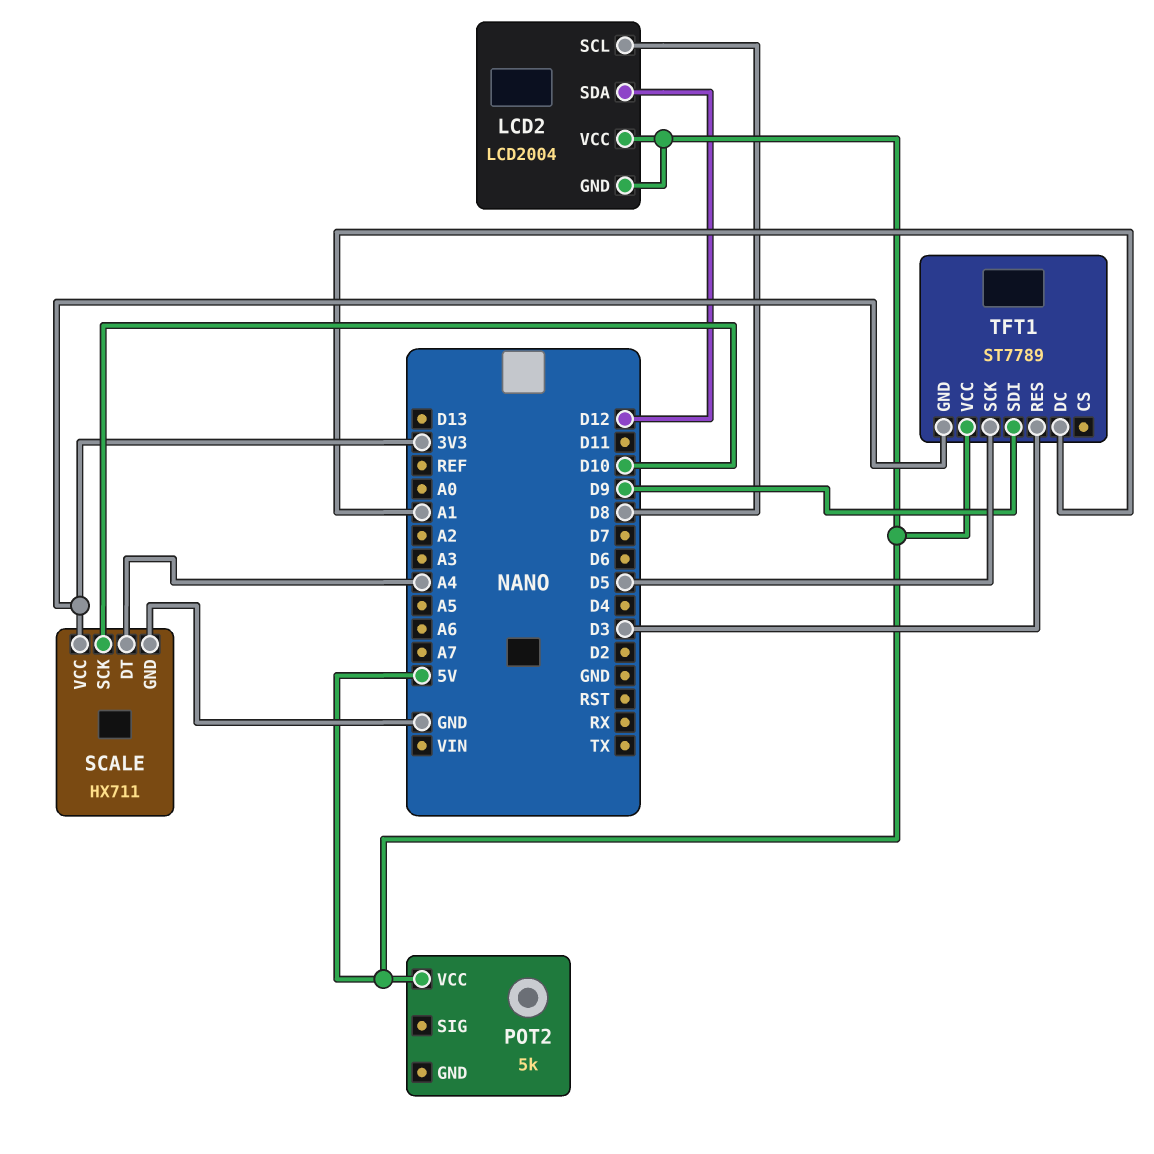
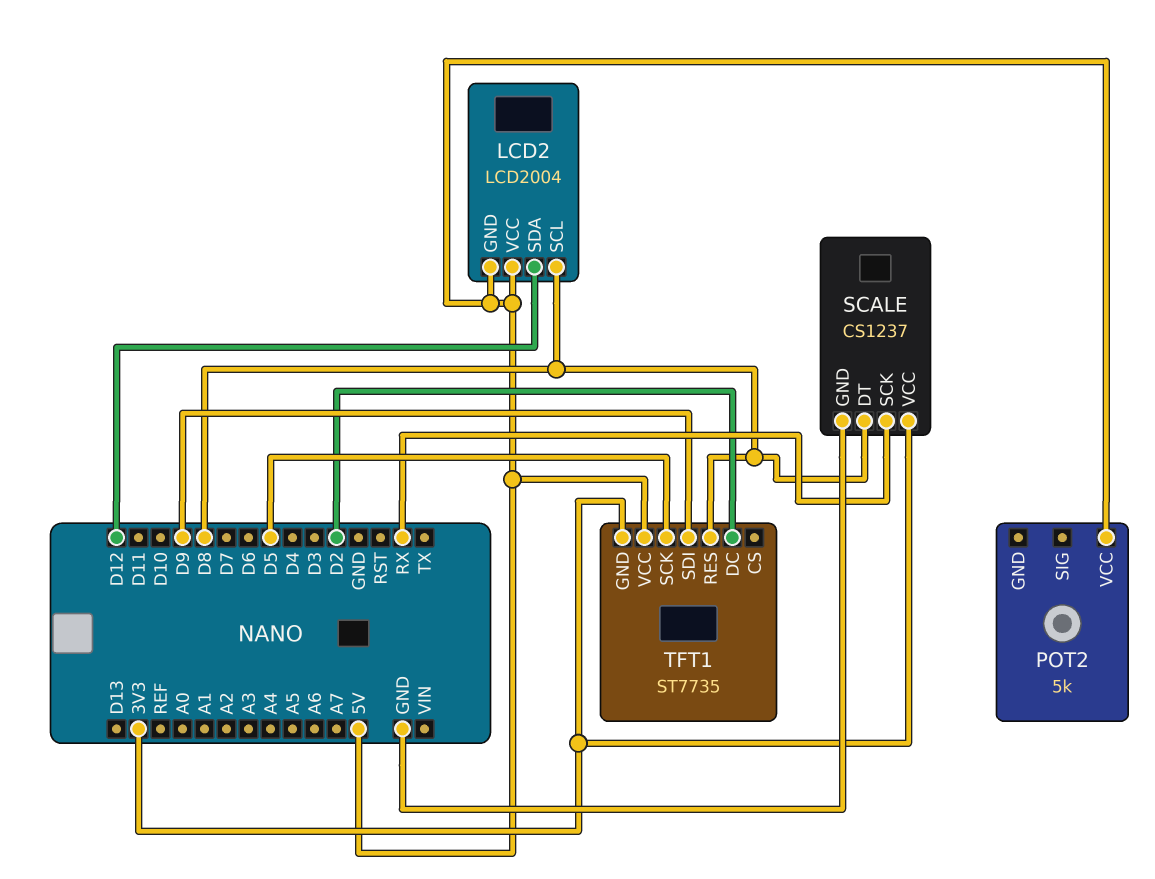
SCALE: HX711 -> CS1237
SCALE pin DT: A4 -> D8
SCALE pin SCK: D10 -> RX
TFT1: ST7789 -> ST7735
TFT1 pin DC: A1 -> D2
TFT1 pin RES: D3 -> D8

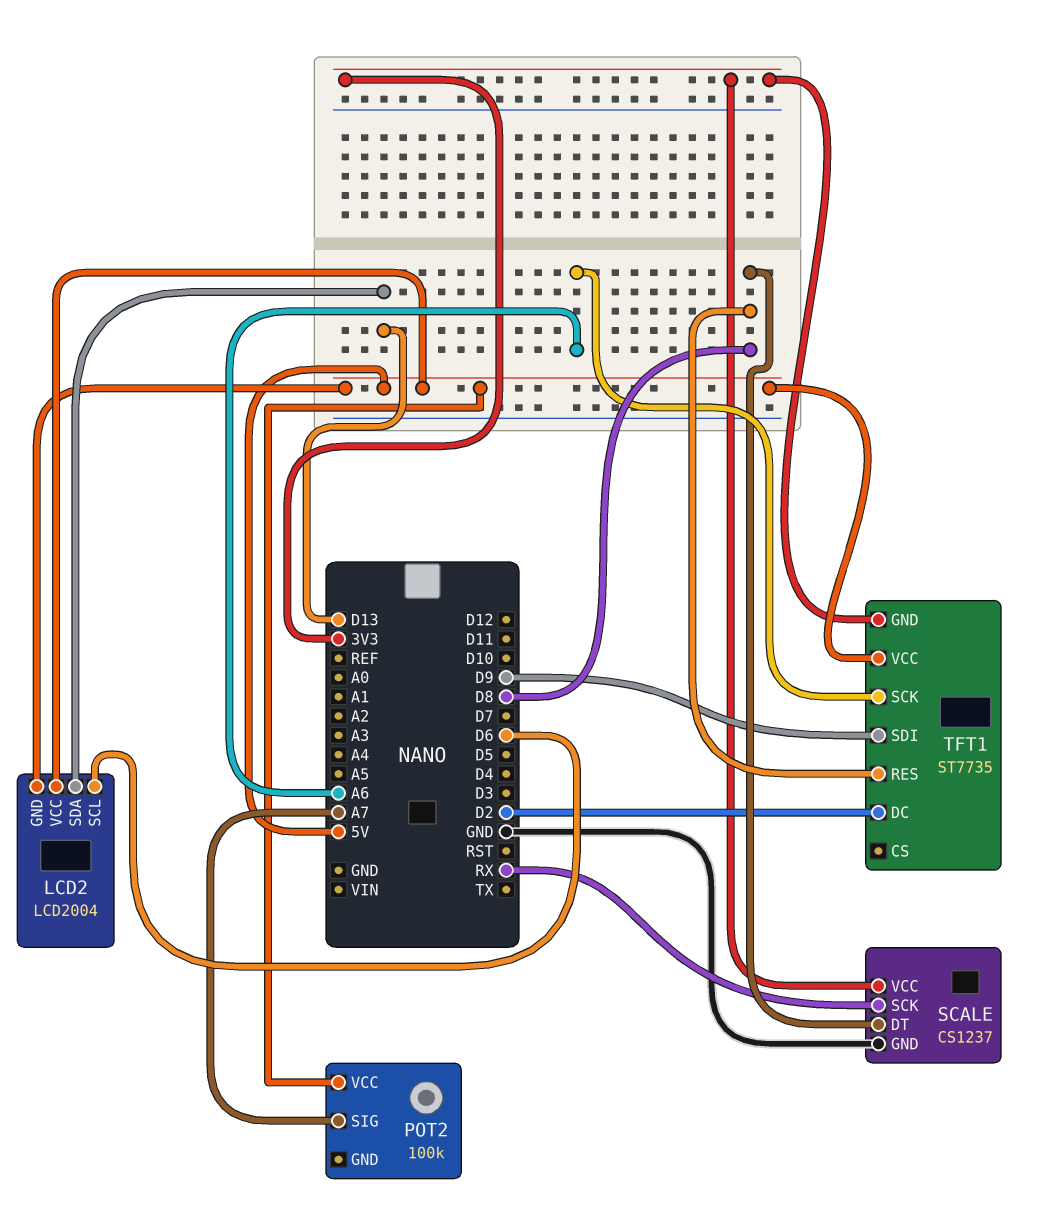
LCD2 pin SCL: D8 -> D6
LCD2 pin SDA: D12 -> D13
POT2: 5k -> 100k
POT2 pin SIG: none -> A7
TFT1 pin SCK: D5 -> A6

